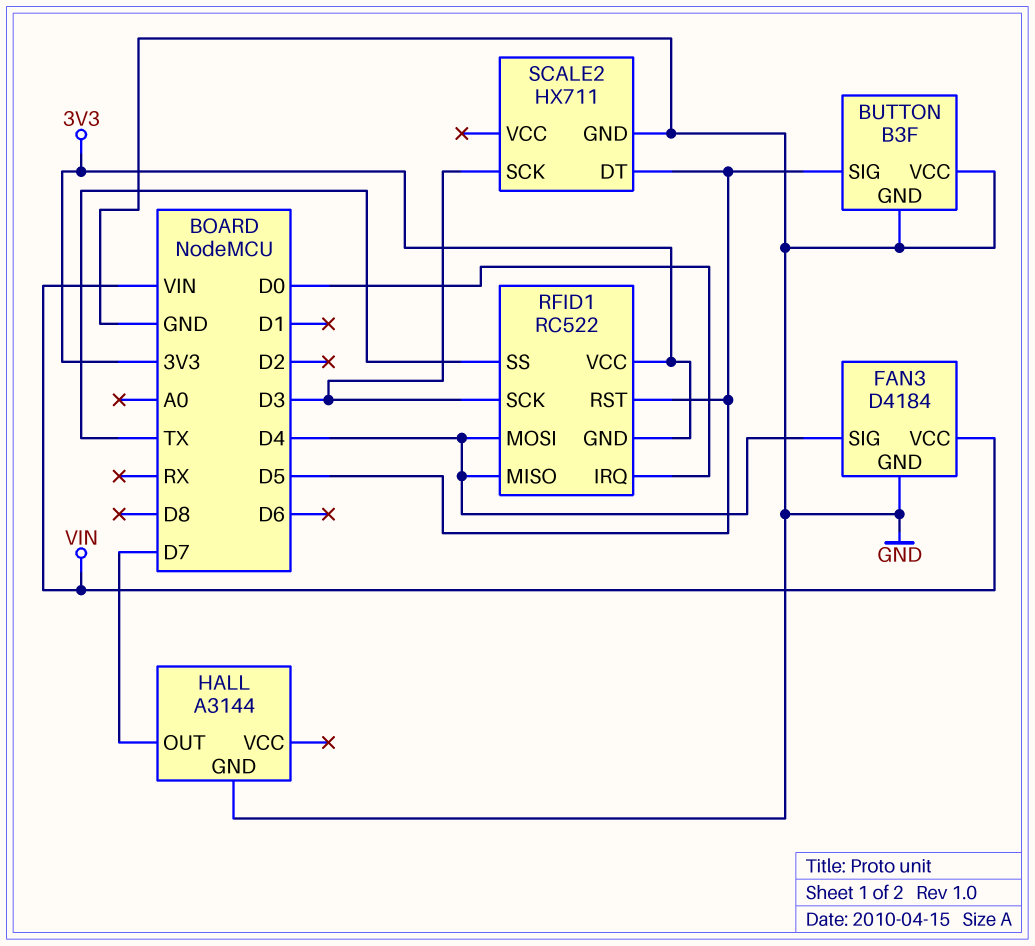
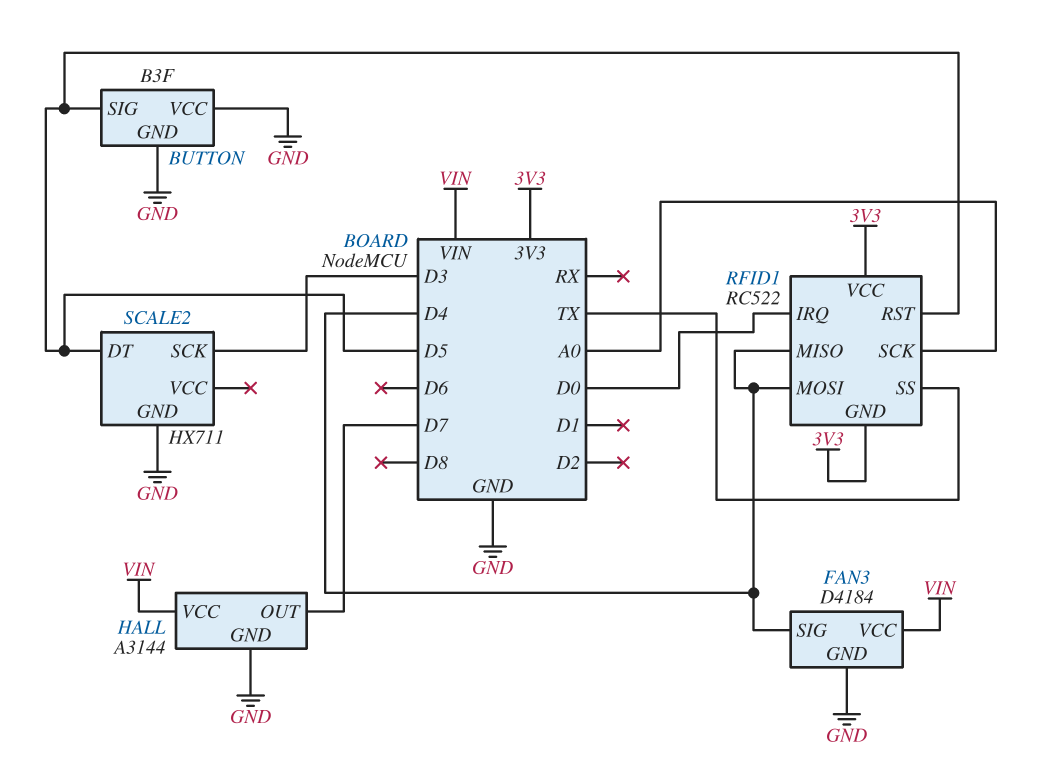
HALL pin VCC: none -> VIN
RFID1 pin SCK: D3 -> A0

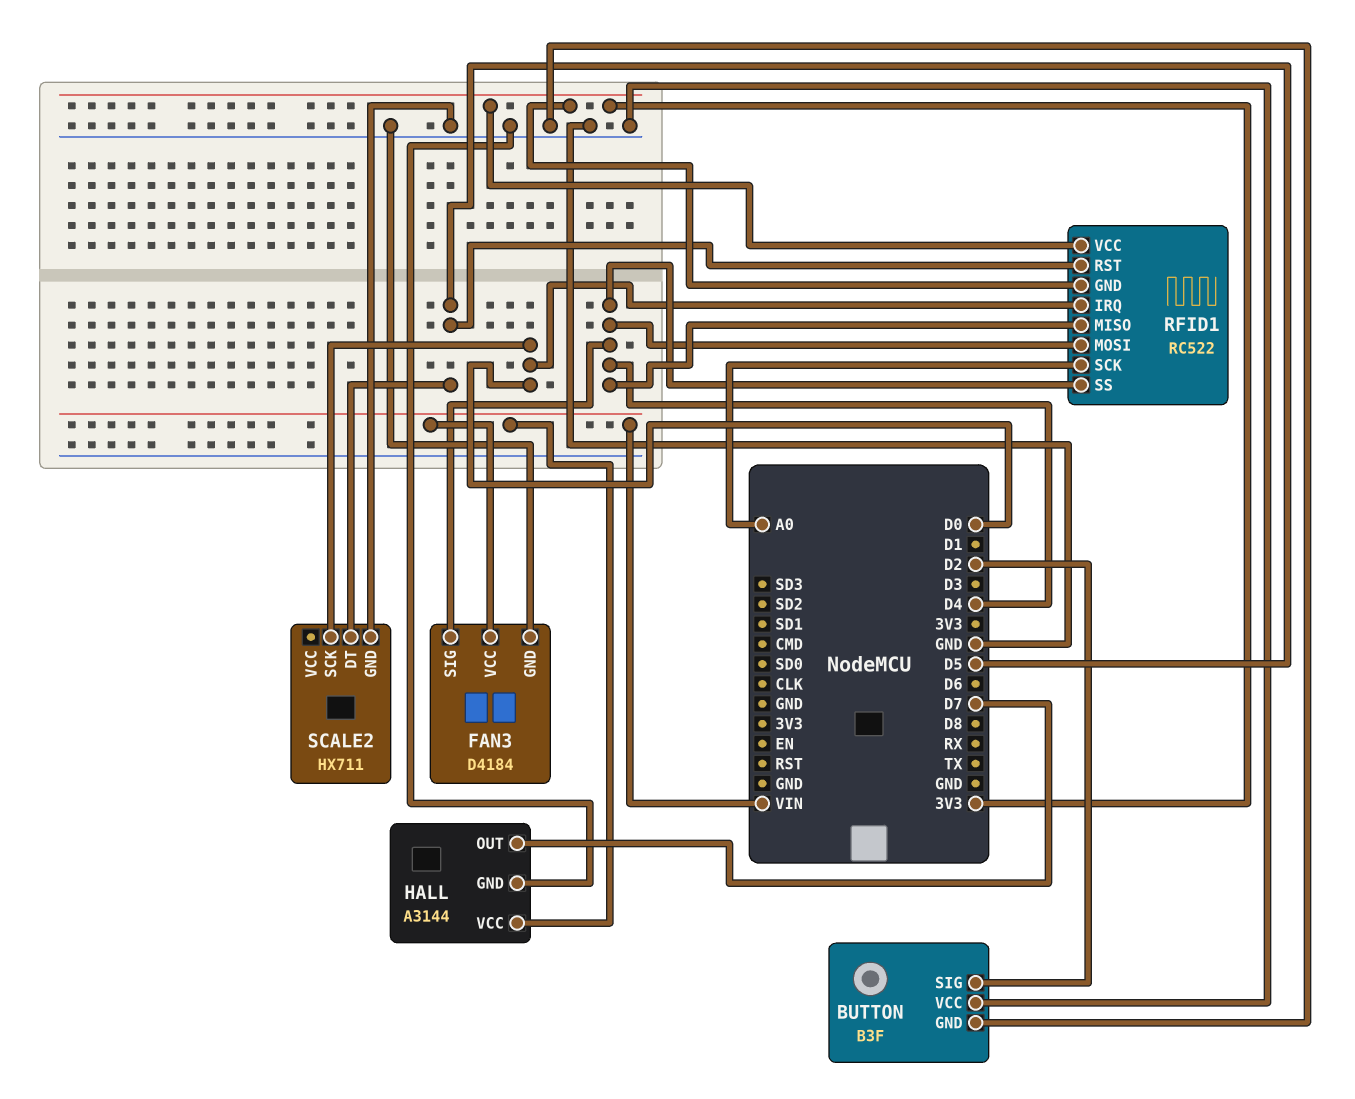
BUTTON pin SIG: D5 -> D2
RFID1 pin SS: TX -> D4
SCALE2 pin SCK: D3 -> D0

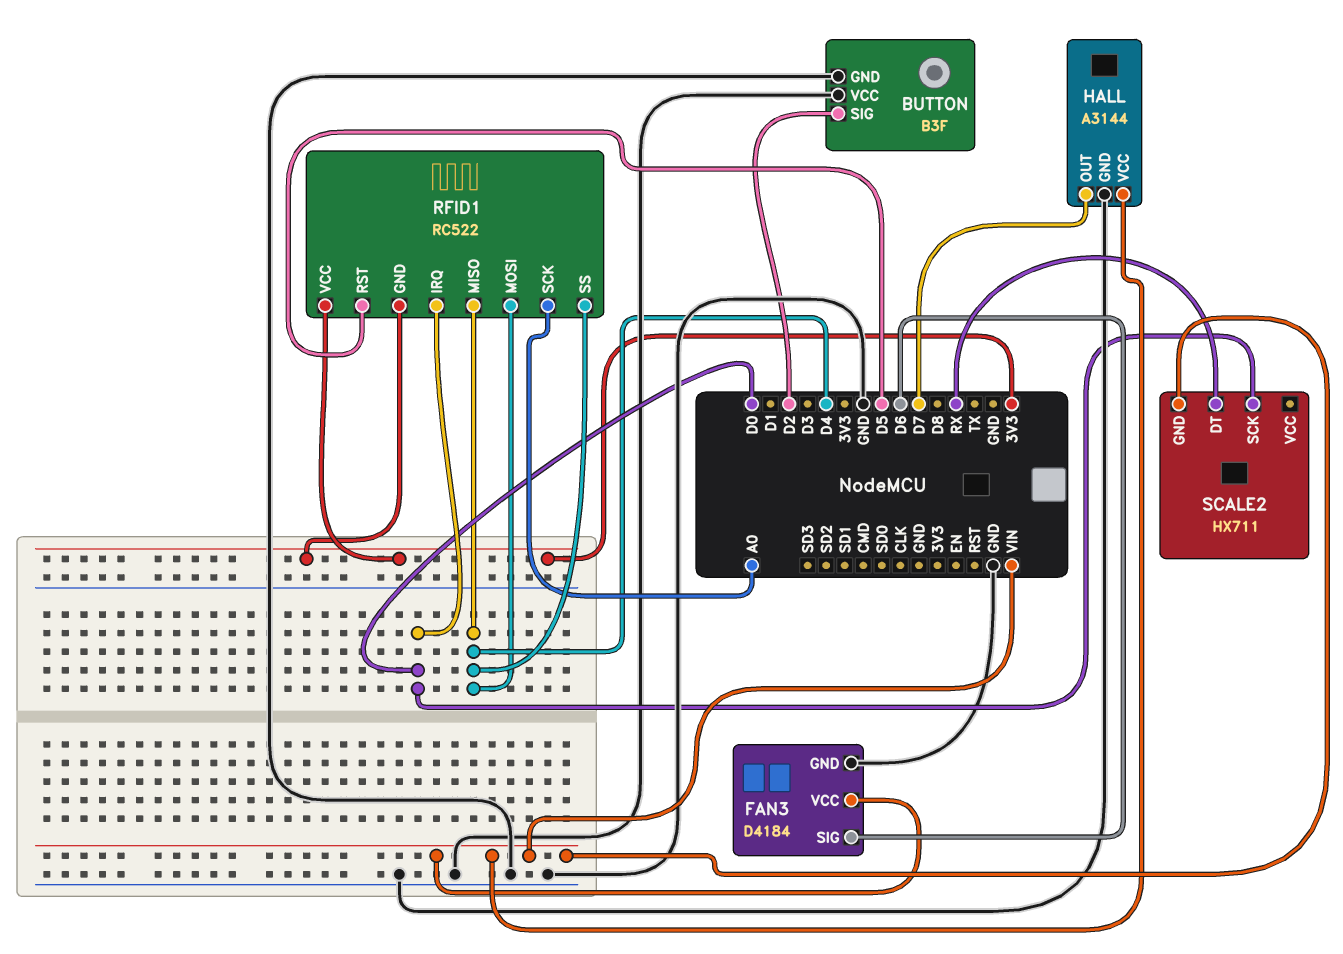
FAN3 pin SIG: D4 -> D6
SCALE2 pin DT: D5 -> RX
SCALE2 pin GND: GND -> VIN

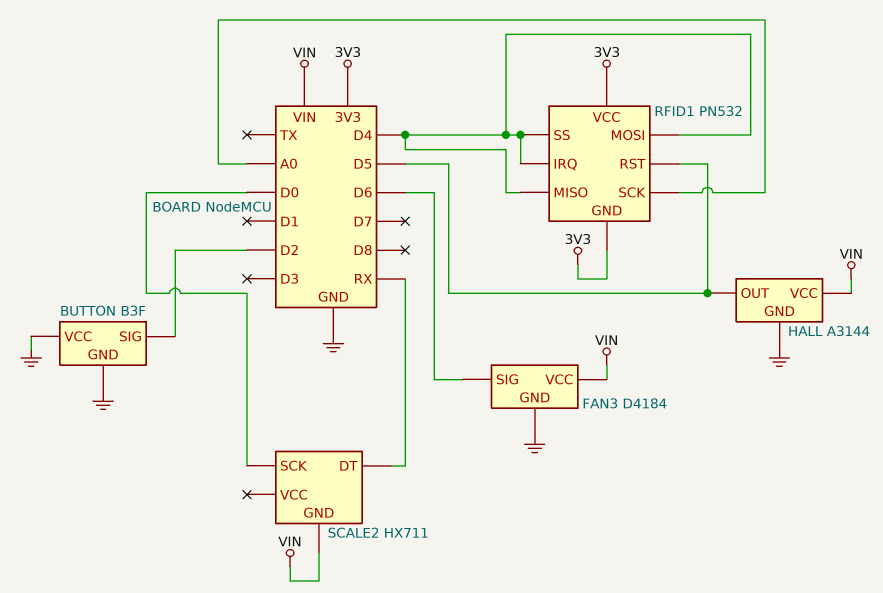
HALL pin OUT: D7 -> D5
RFID1: RC522 -> PN532
RFID1 pin IRQ: D0 -> D4

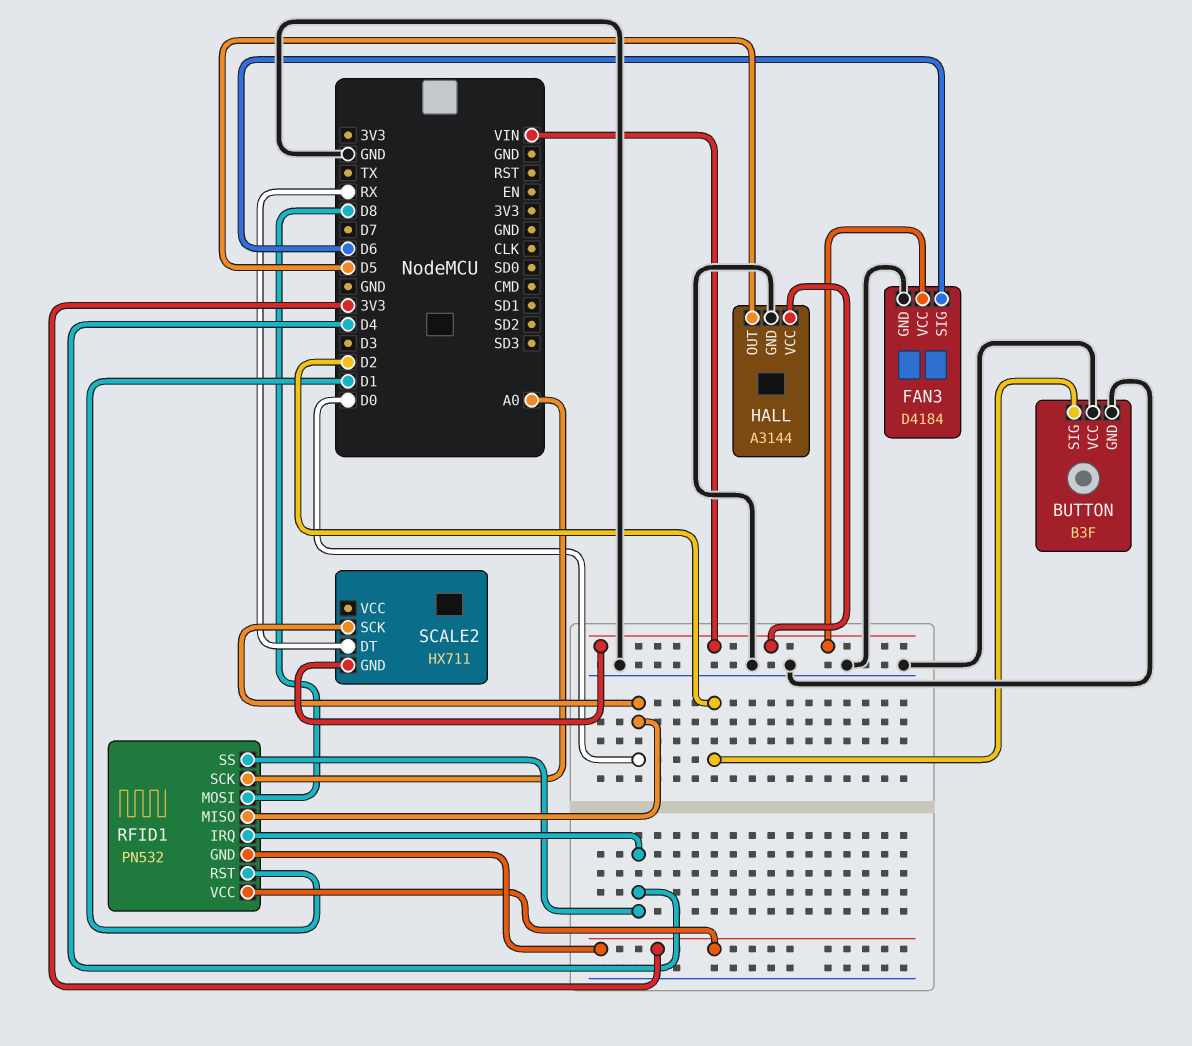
RFID1 pin MISO: D4 -> D0
RFID1 pin MOSI: D4 -> D8
RFID1 pin RST: D5 -> D1

